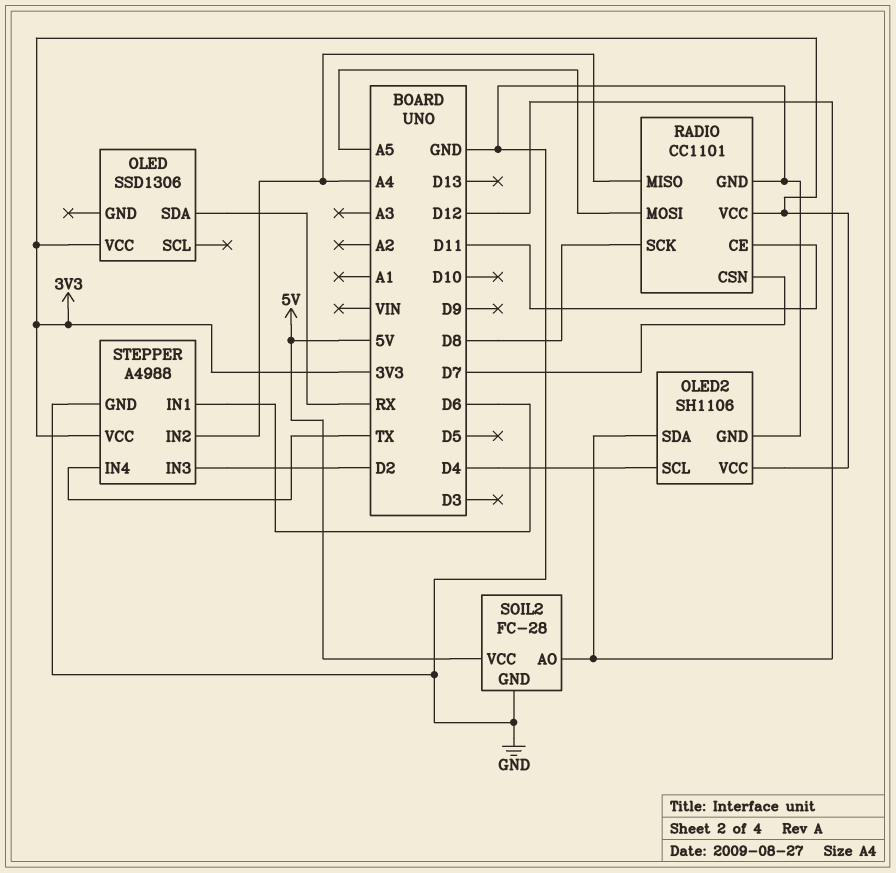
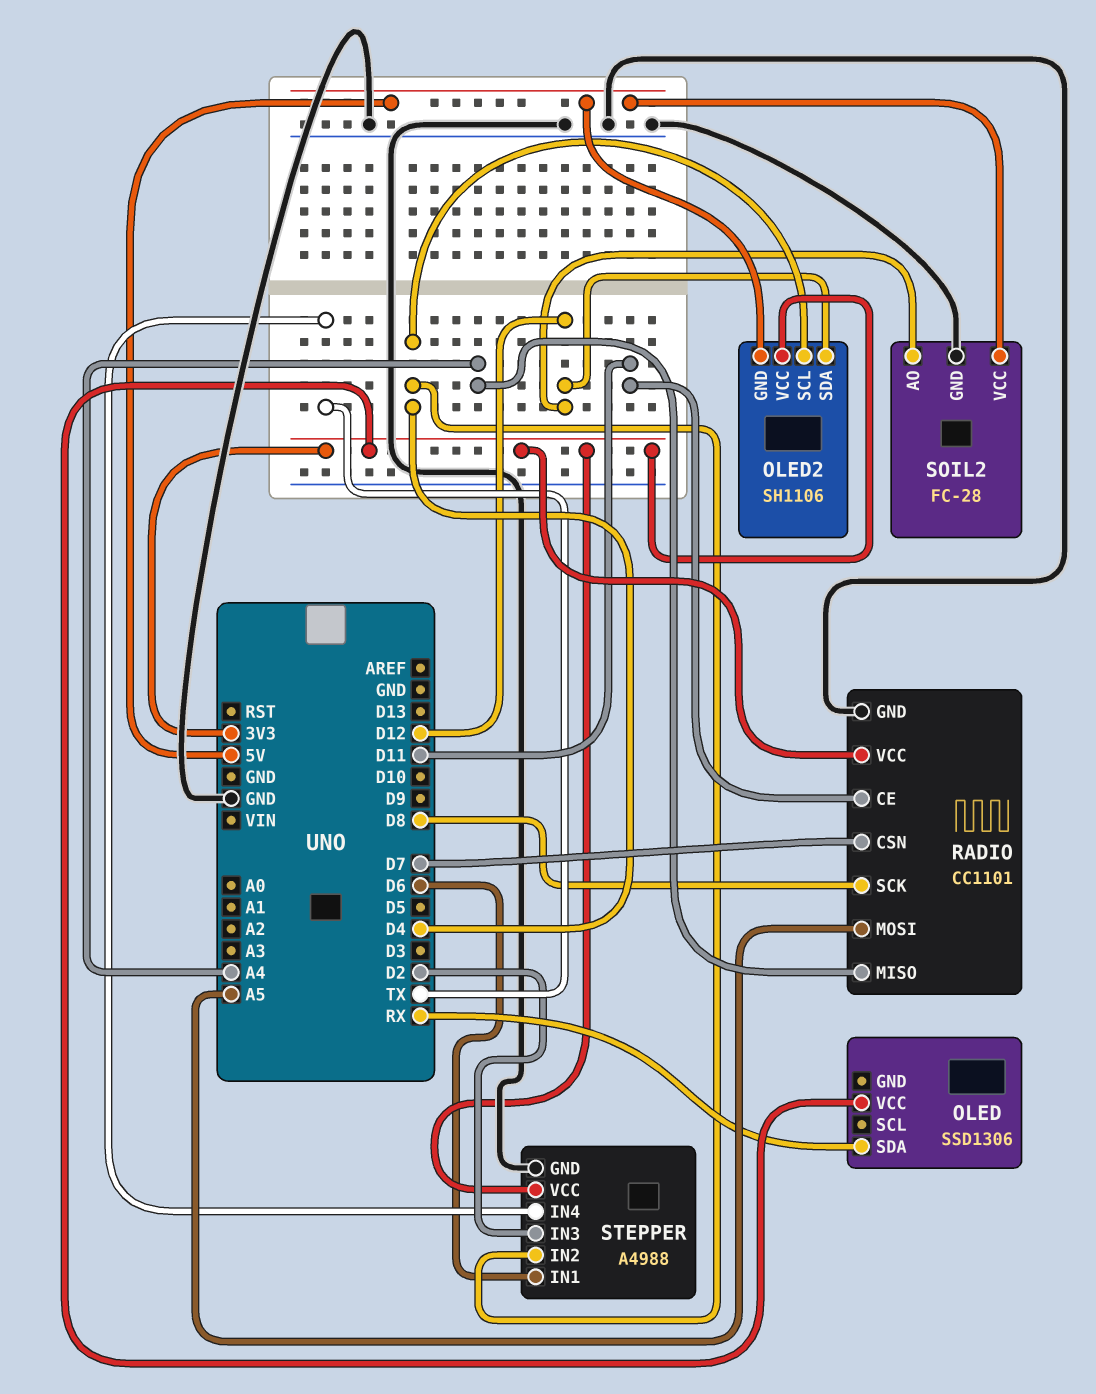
OLED2 pin GND: GND -> 5V
STEPPER pin IN2: A4 -> D4

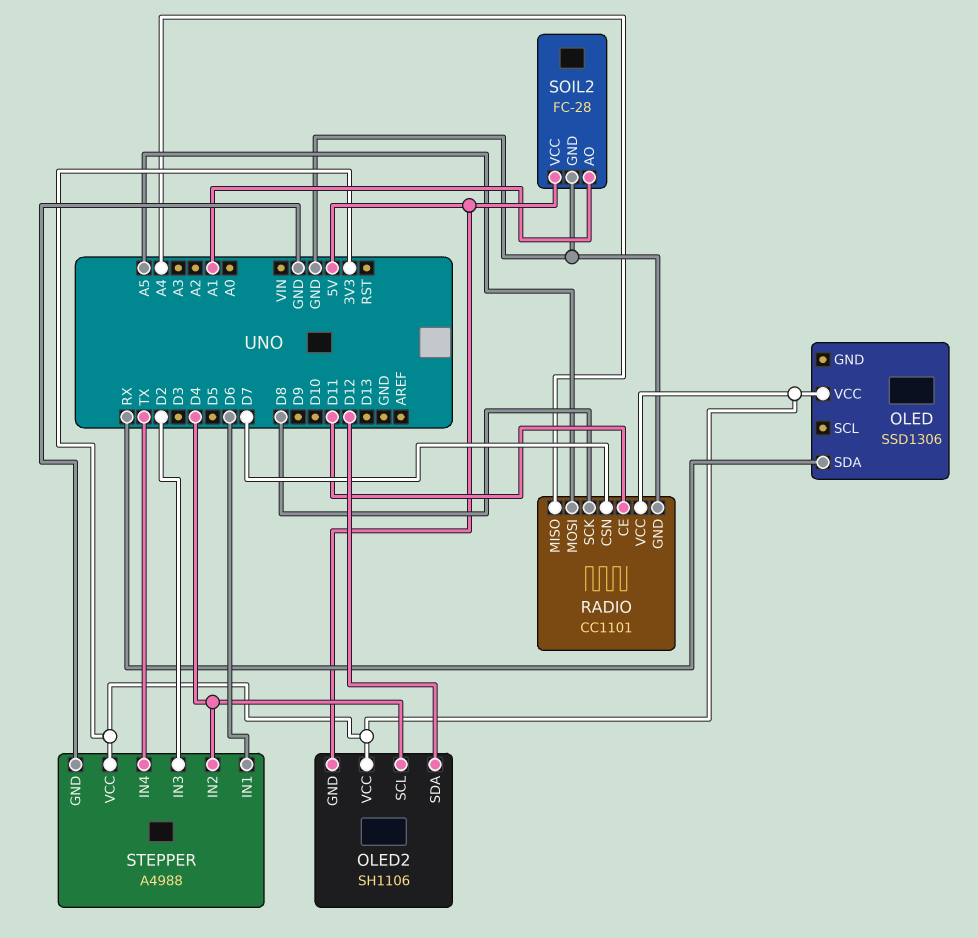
SOIL2 pin AO: D12 -> A1

